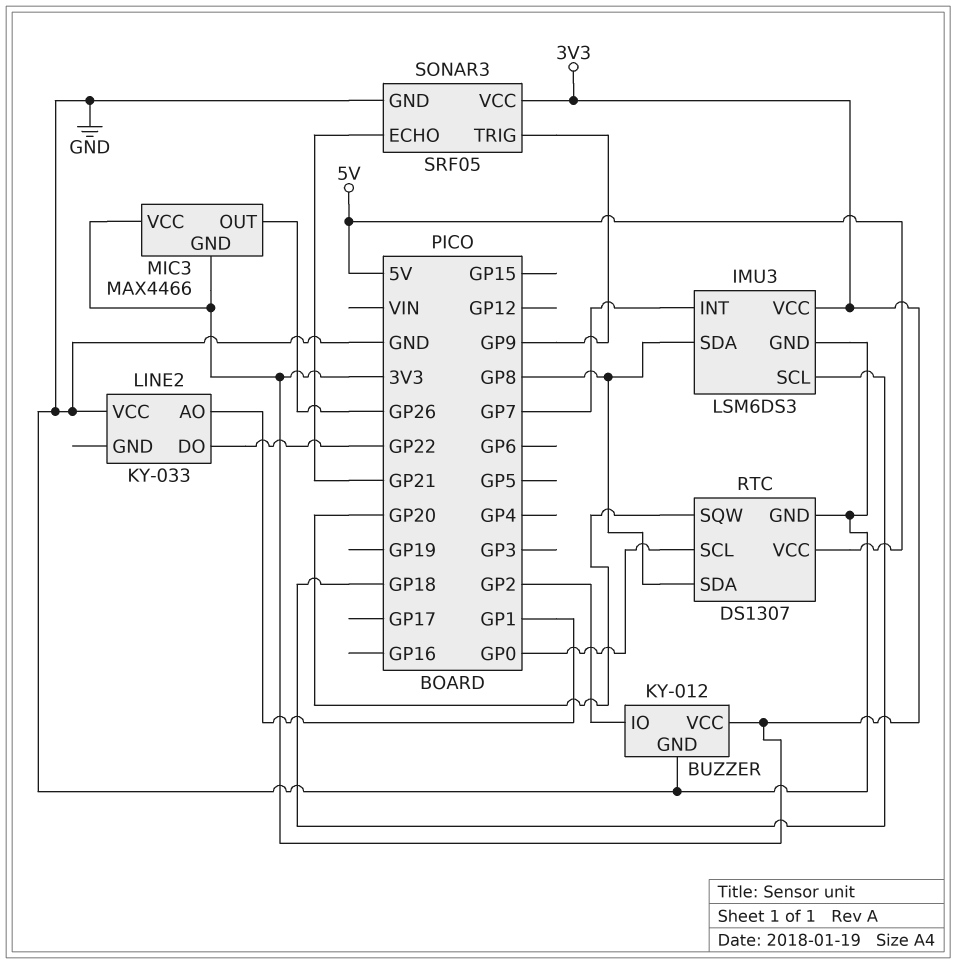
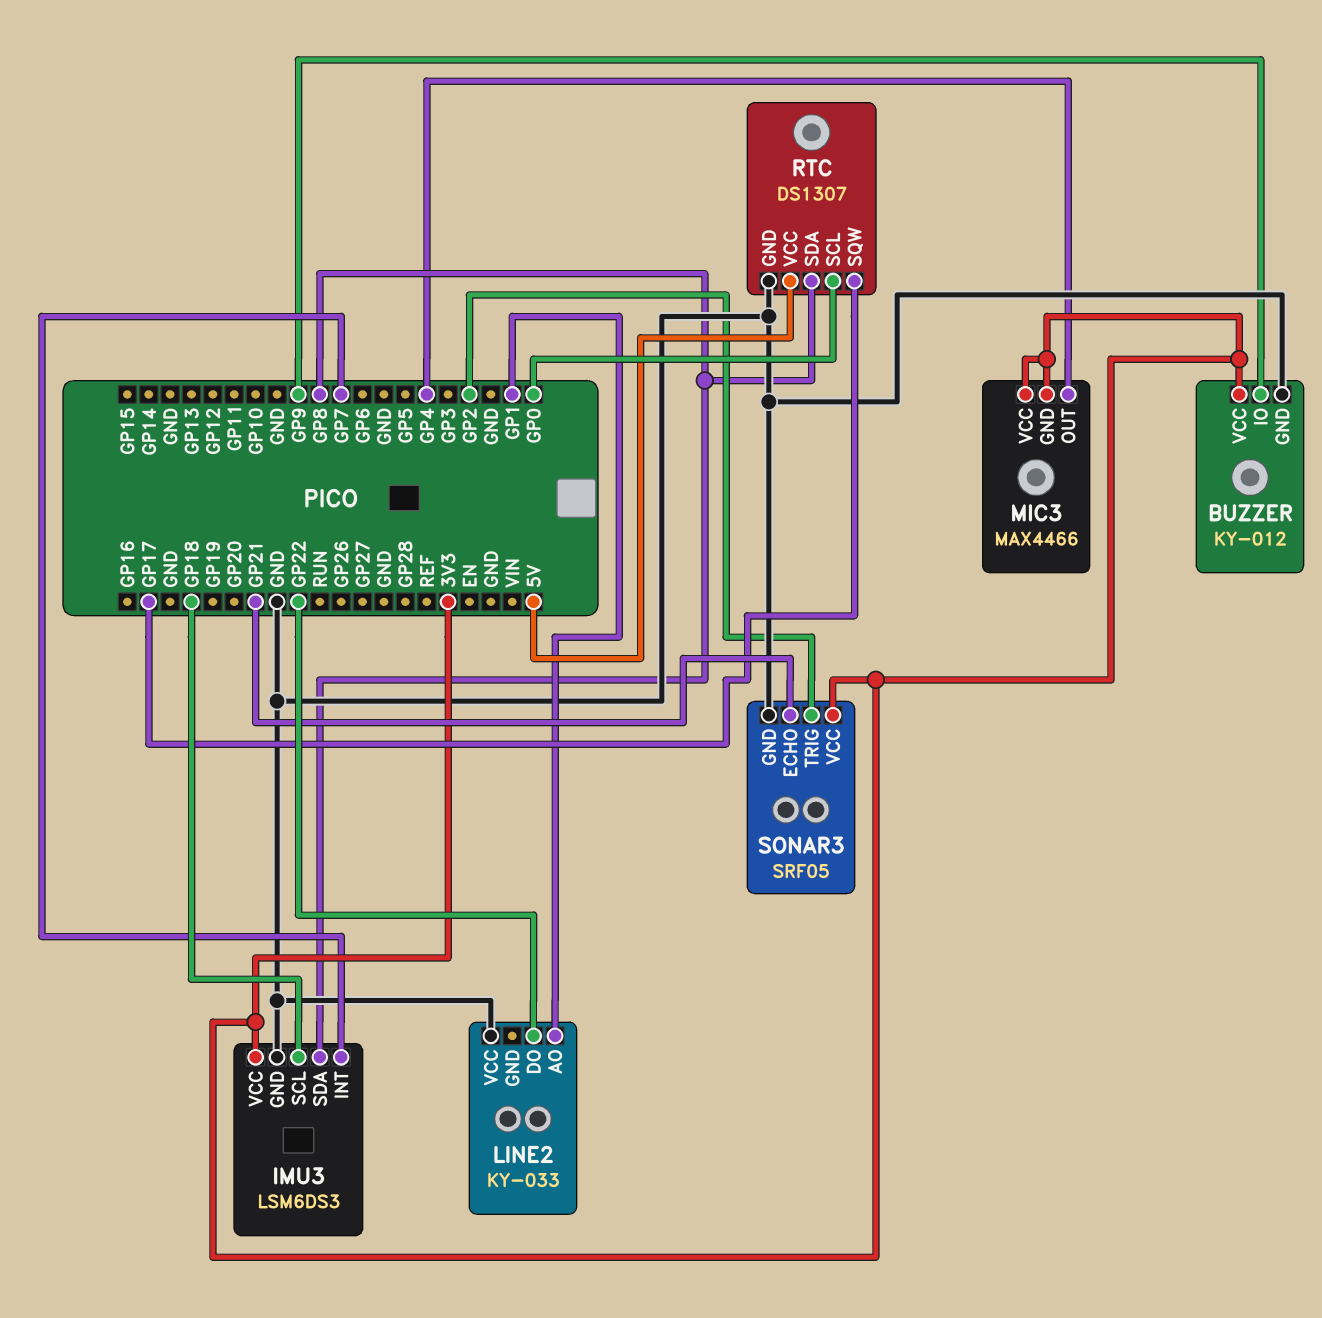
BUZZER pin IO: GP2 -> GP9
MIC3 pin OUT: GP26 -> GP4
RTC pin SQW: GP20 -> GP17
SONAR3 pin TRIG: GP9 -> GP2

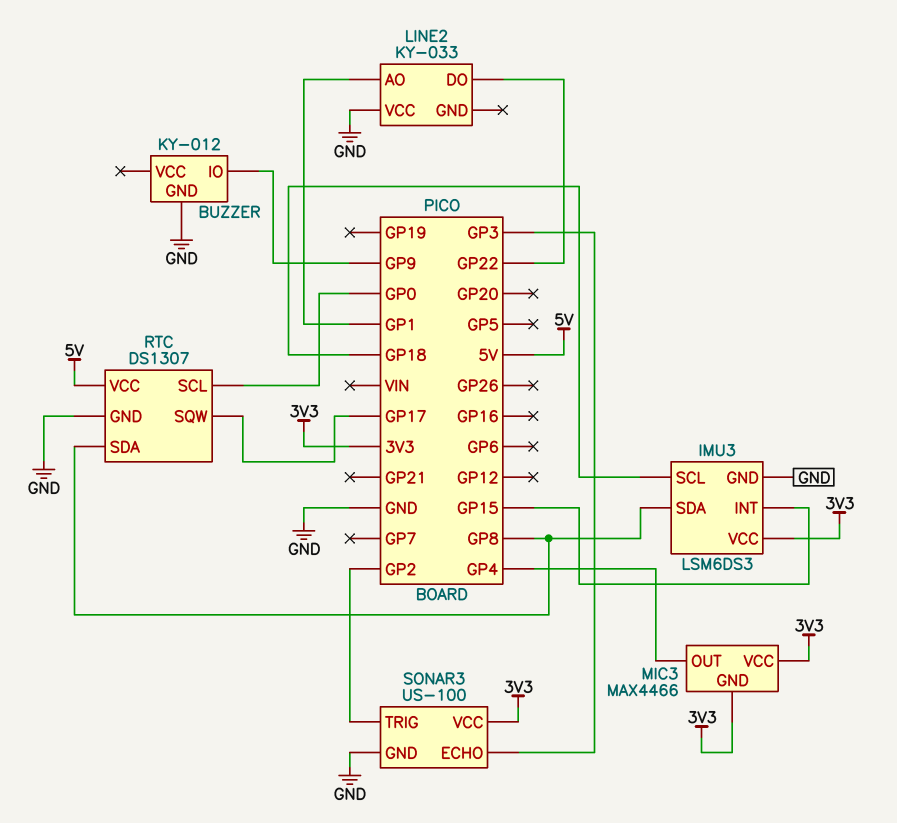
BUZZER pin VCC: 3V3 -> none
IMU3 pin INT: GP7 -> GP15
SONAR3: SRF05 -> US-100
SONAR3 pin ECHO: GP21 -> GP3

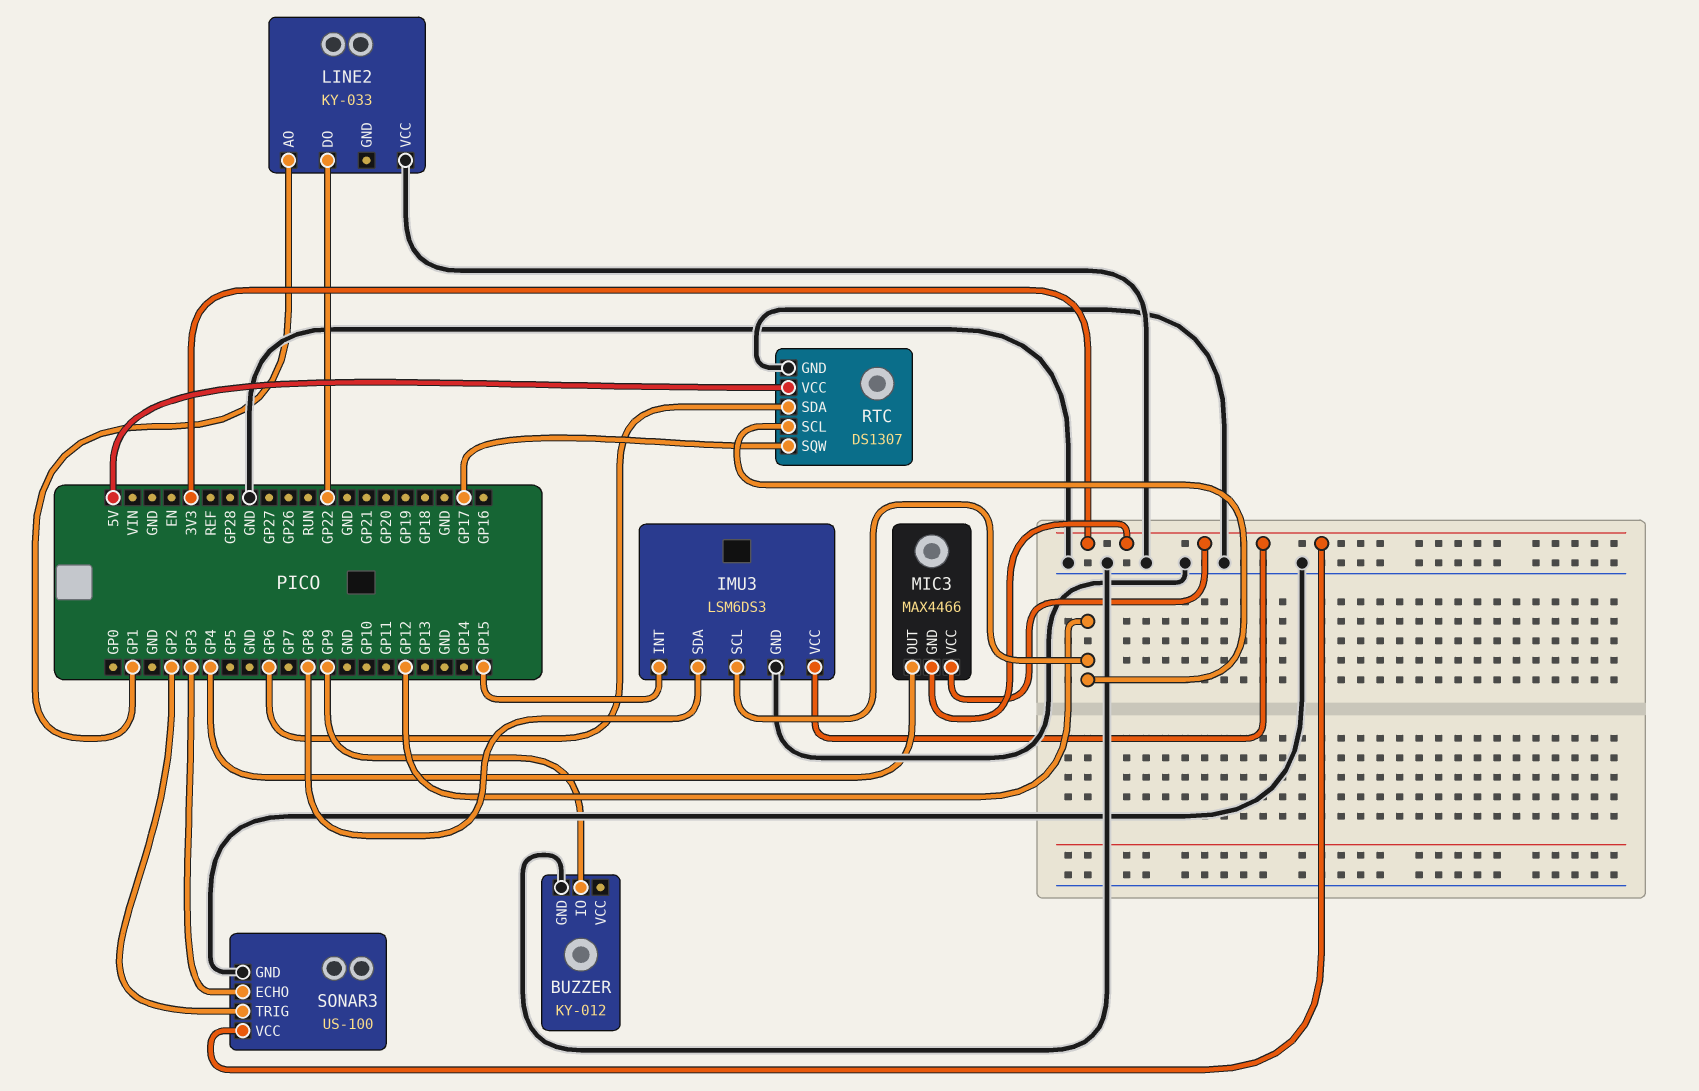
IMU3 pin SCL: GP18 -> GP12
RTC pin SCL: GP0 -> GP12
RTC pin SDA: GP8 -> GP6

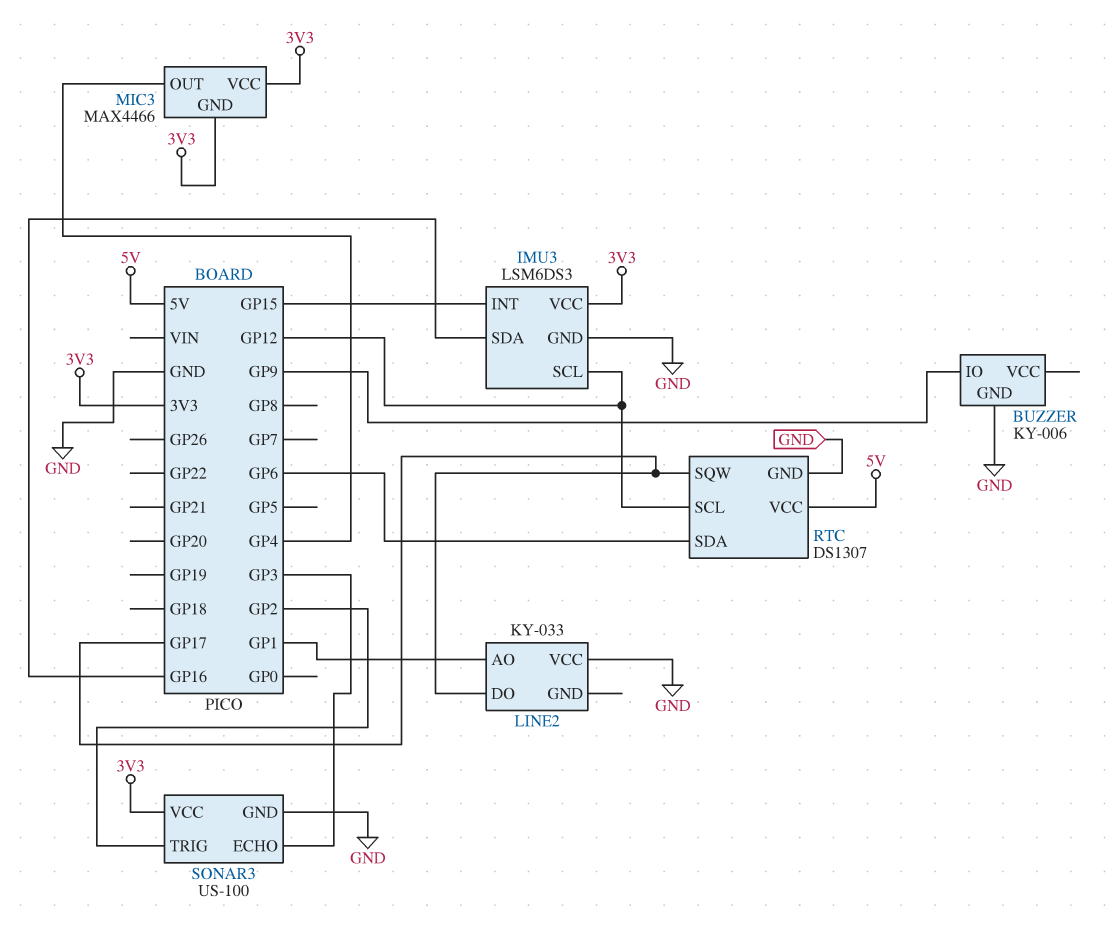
BUZZER: KY-012 -> KY-006
IMU3 pin SDA: GP8 -> GP16
LINE2 pin DO: GP22 -> GP17

